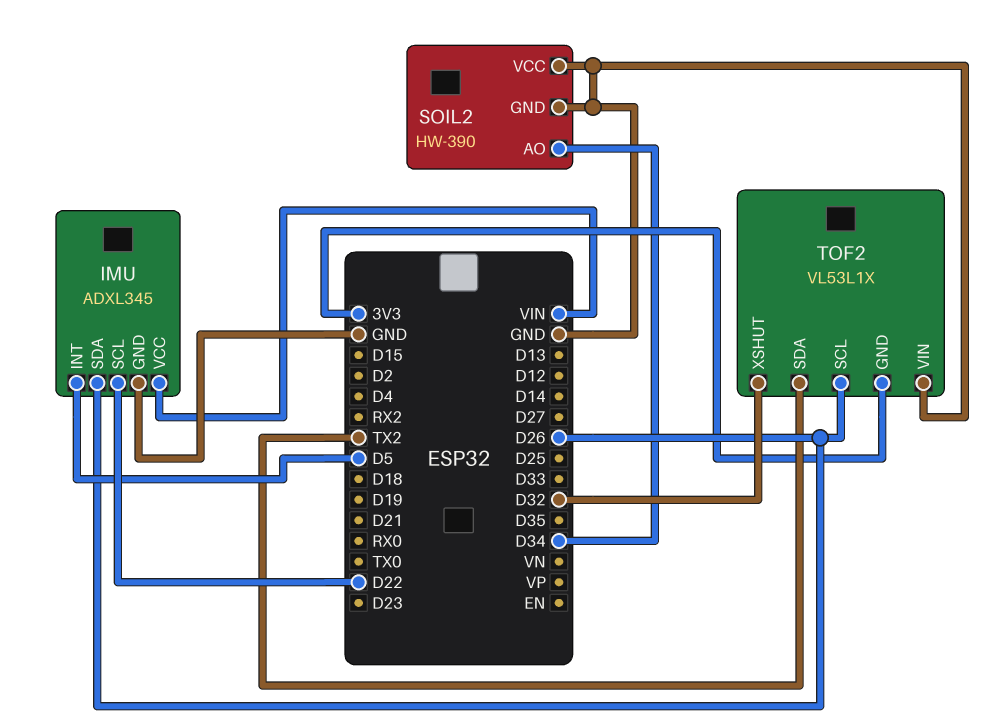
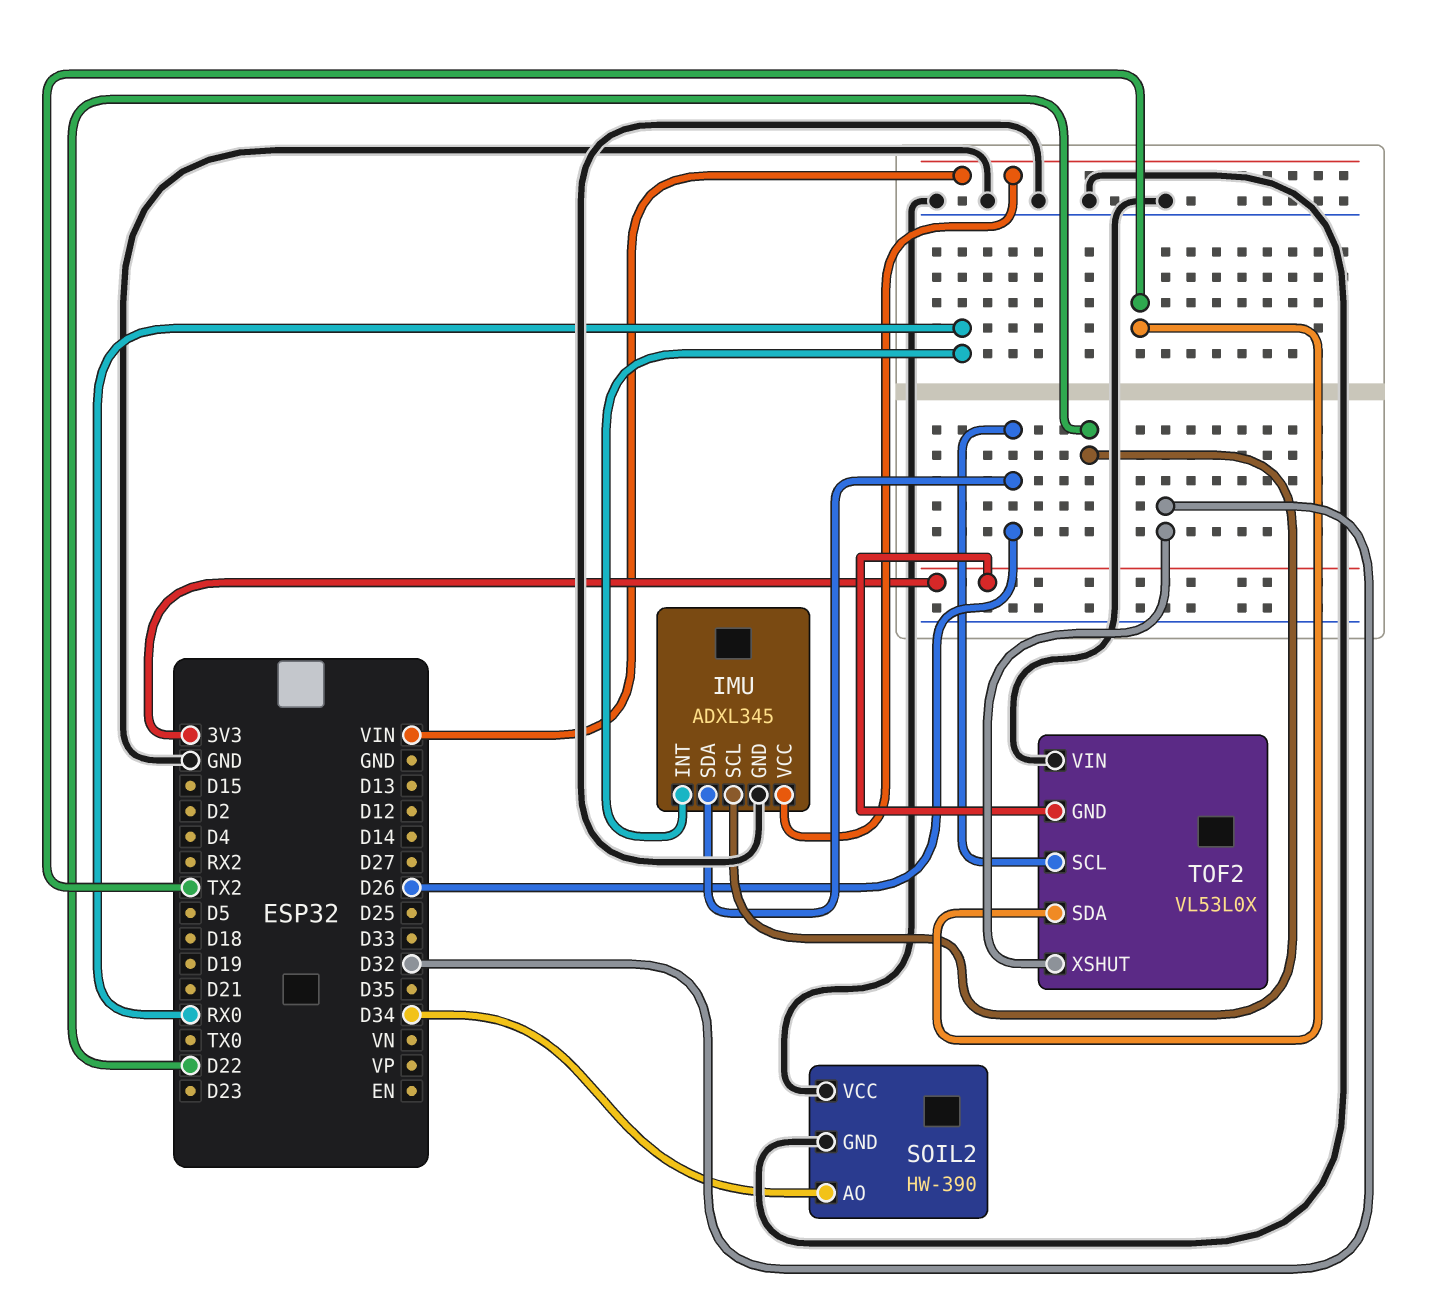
IMU pin INT: D5 -> RX0
TOF2: VL53L1X -> VL53L0X

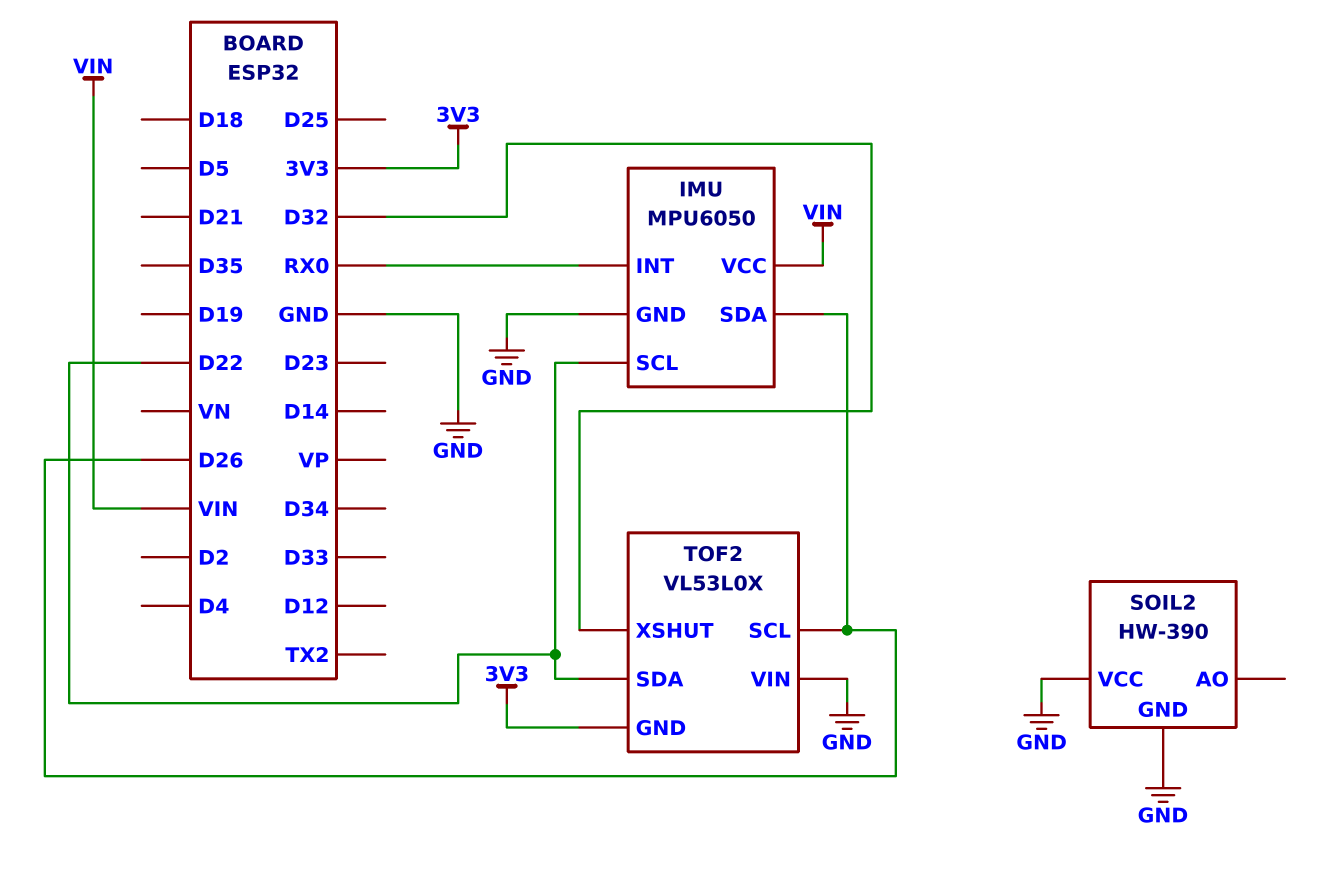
IMU: ADXL345 -> MPU6050
SOIL2 pin AO: D34 -> none
TOF2 pin SDA: TX2 -> D22

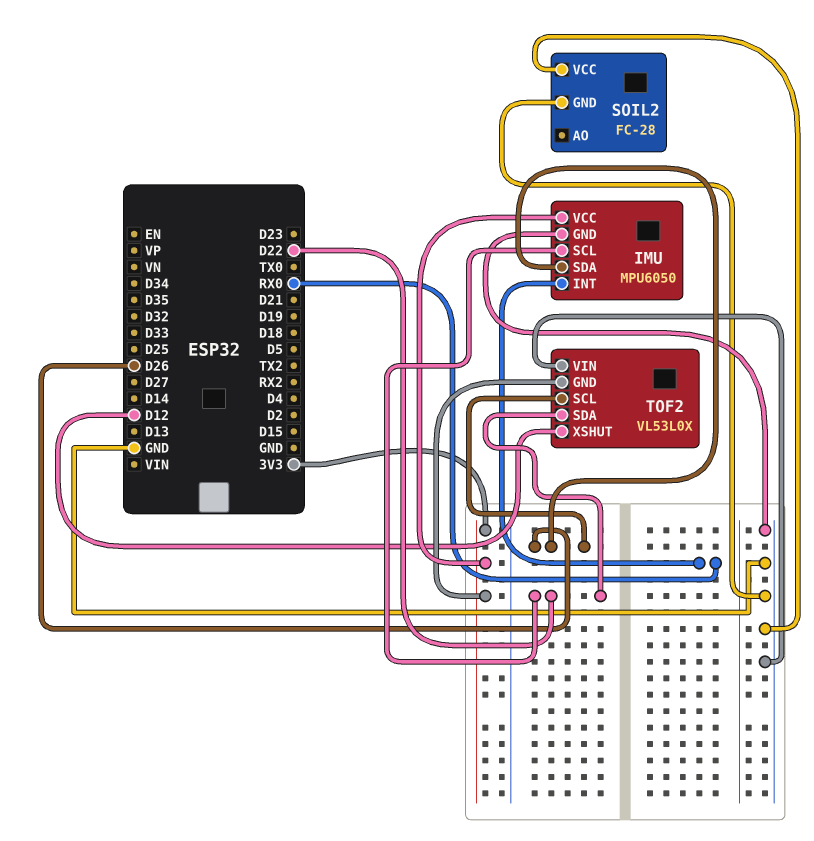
IMU pin VCC: VIN -> 3V3
SOIL2: HW-390 -> FC-28
TOF2 pin XSHUT: D32 -> D12

